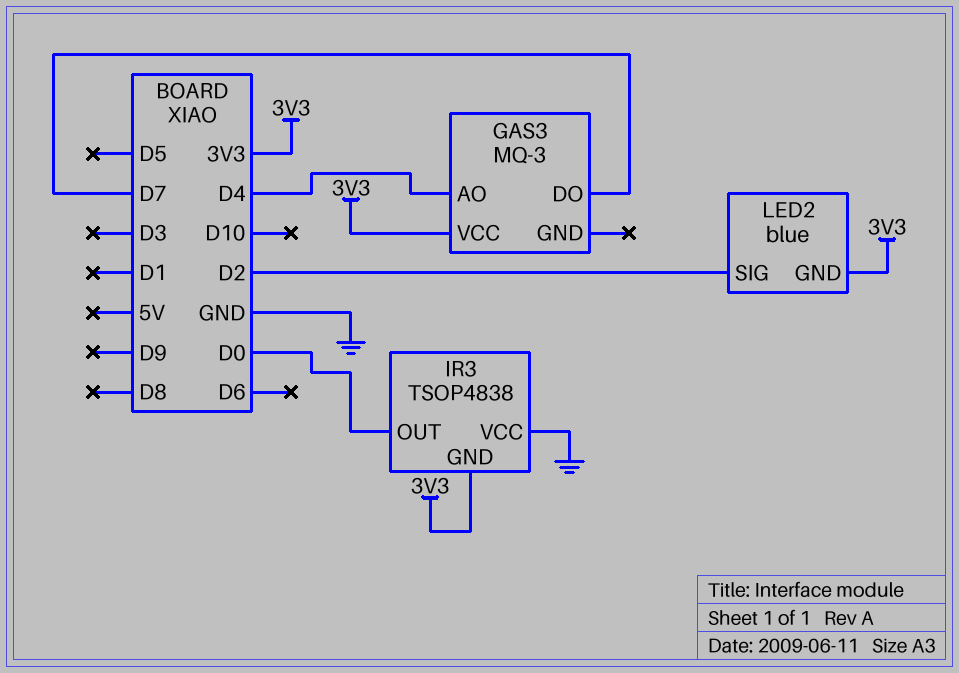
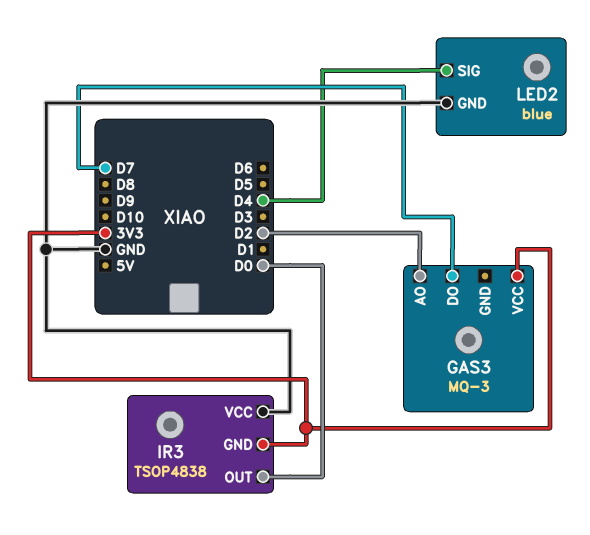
GAS3 pin AO: D4 -> D2
LED2 pin GND: 3V3 -> GND
LED2 pin SIG: D2 -> D4

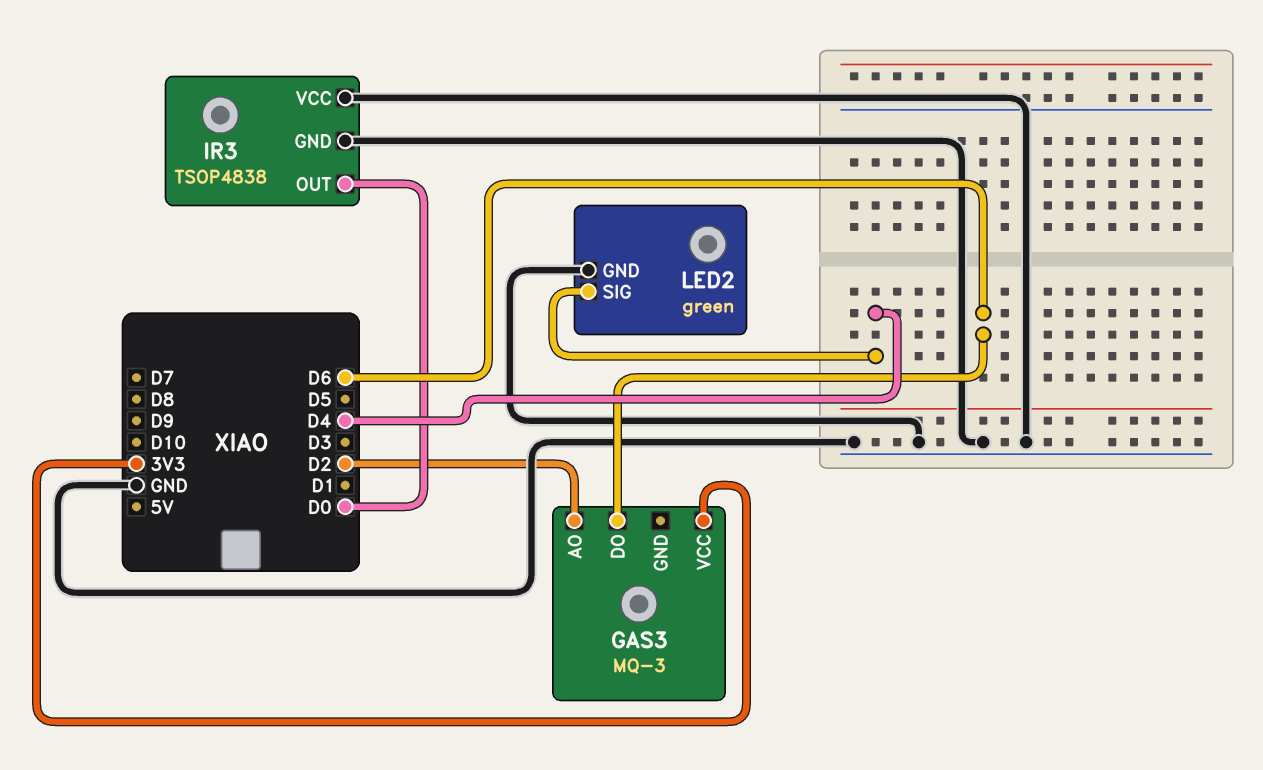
GAS3 pin DO: D7 -> D6
IR3 pin GND: 3V3 -> GND
LED2: blue -> green

